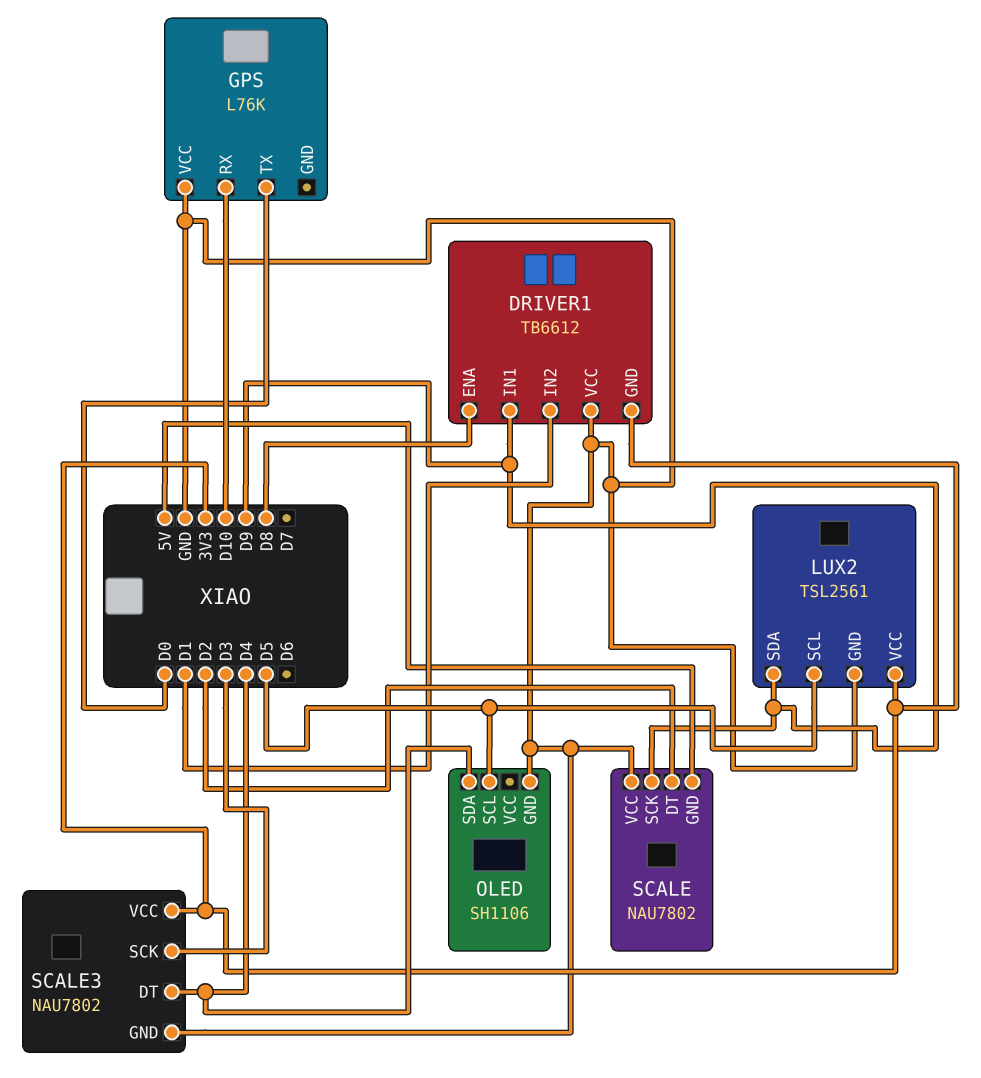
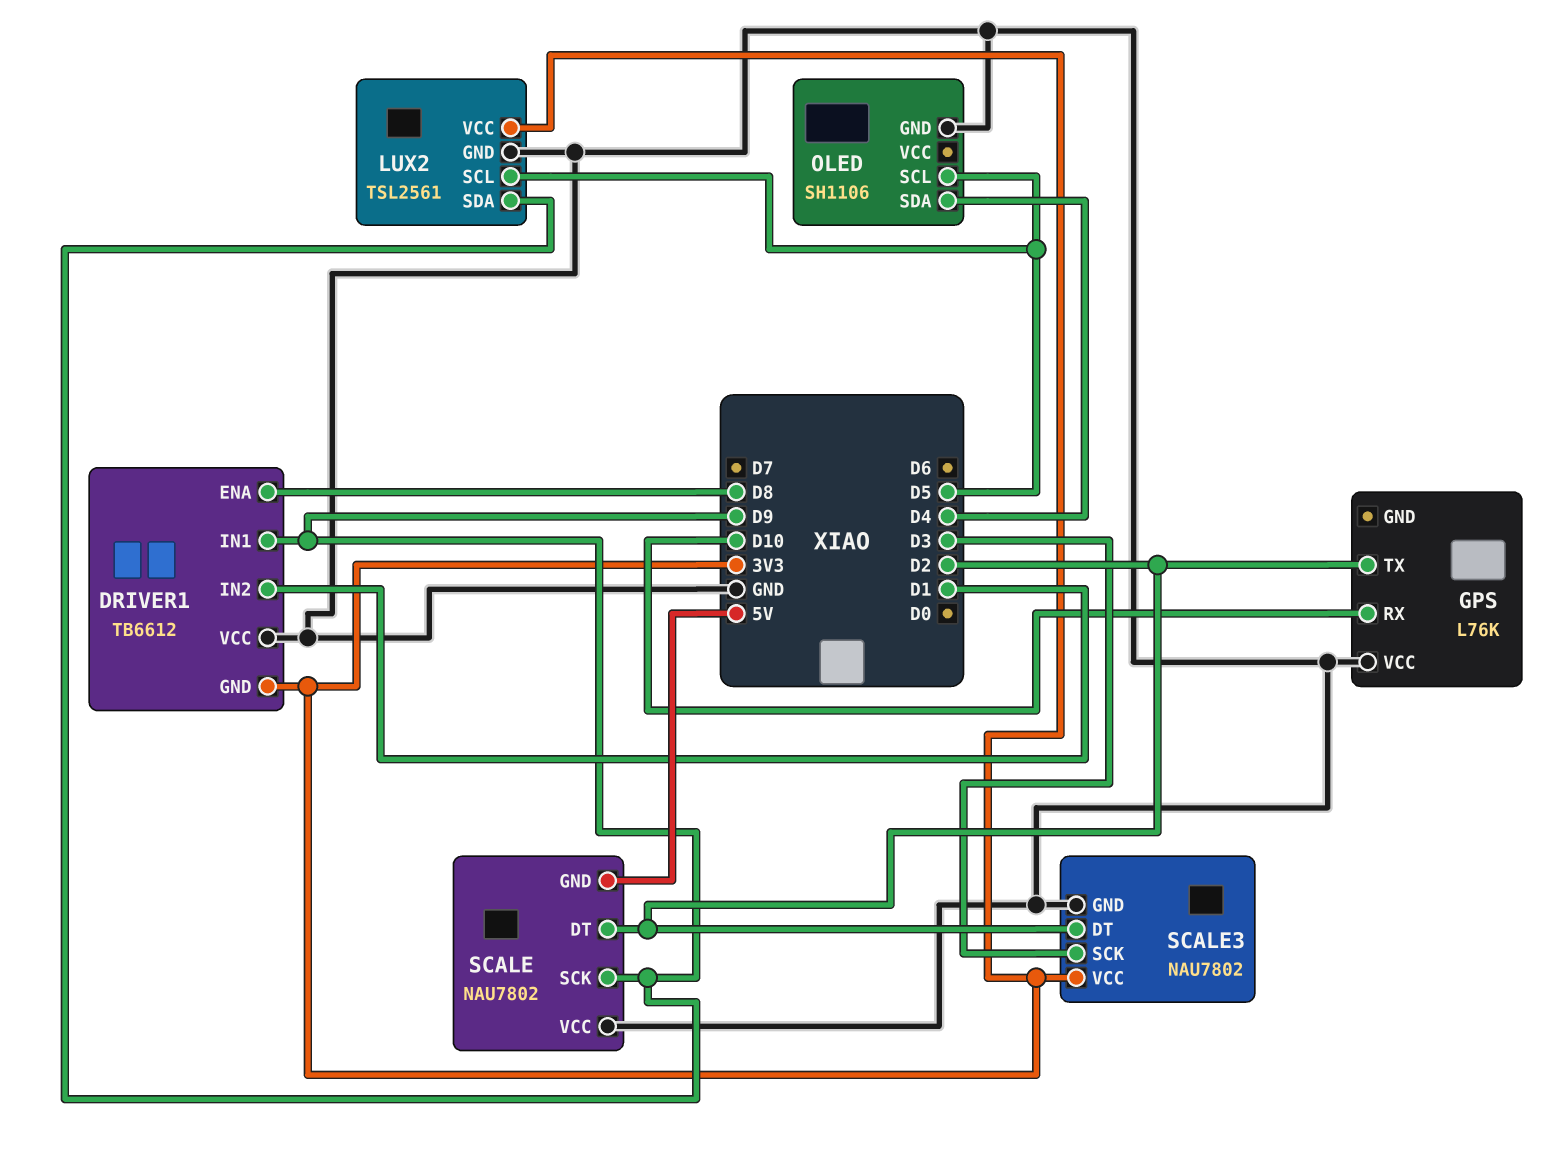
GPS pin TX: D0 -> D2
SCALE3 pin DT: D4 -> D2

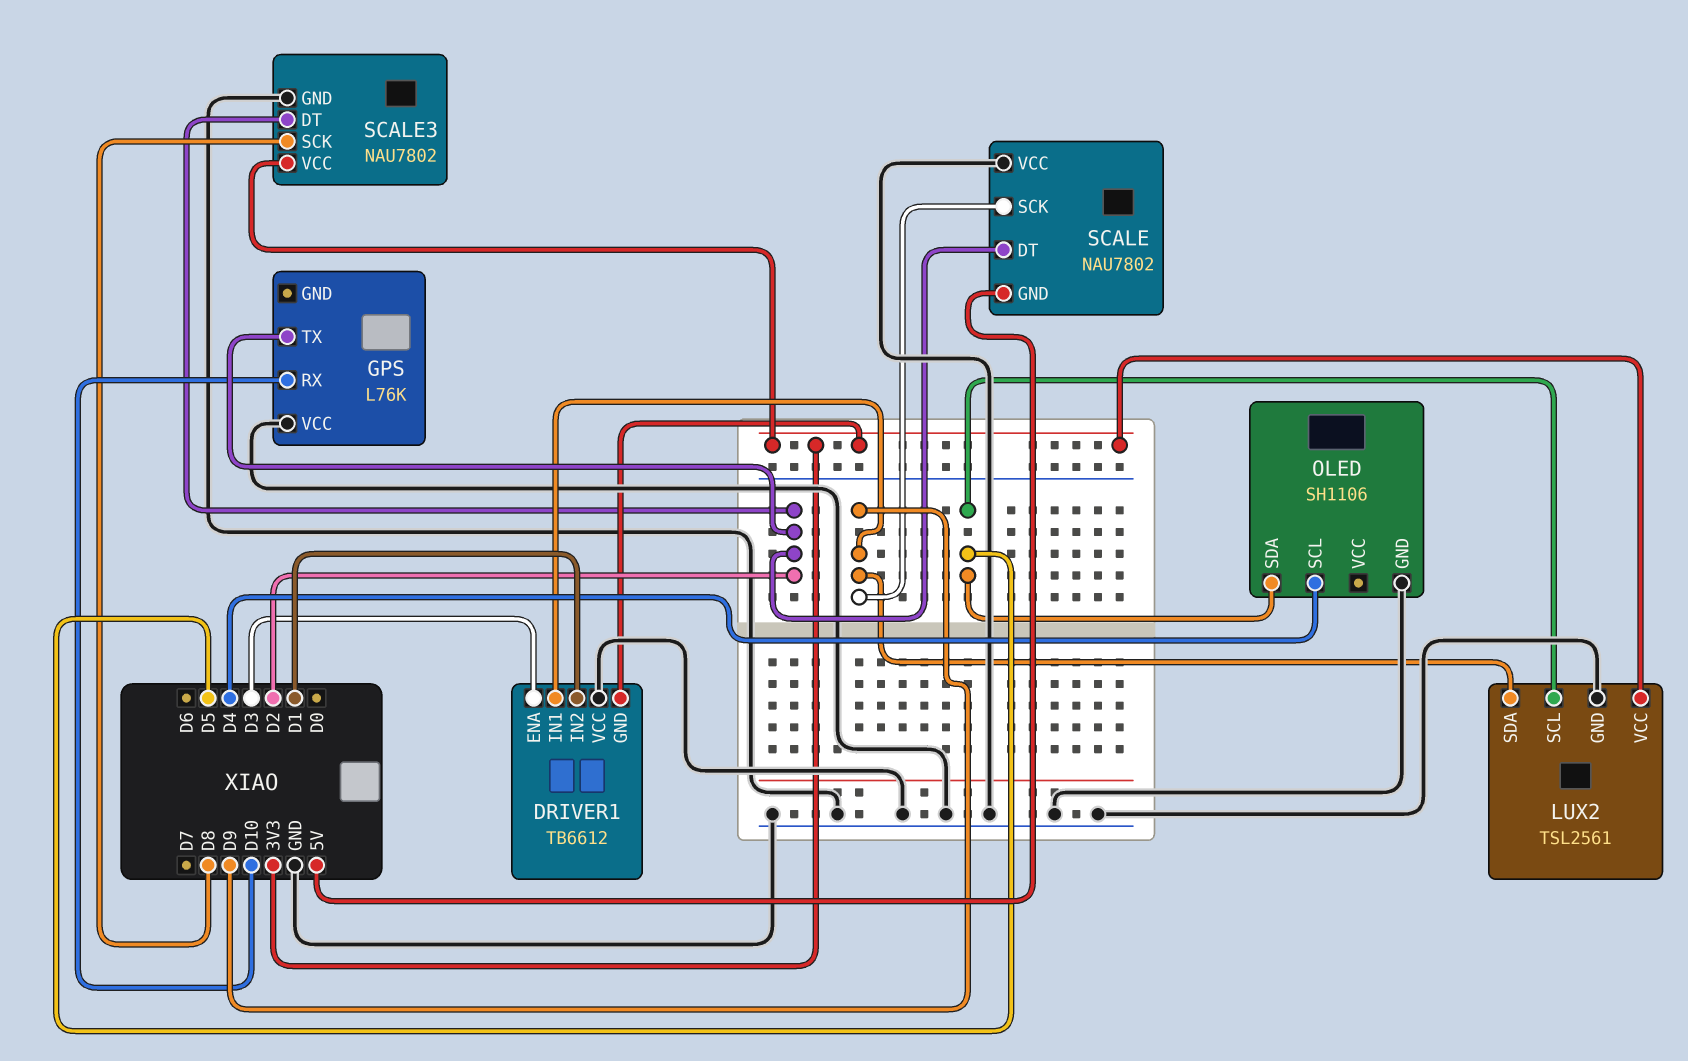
DRIVER1 pin ENA: D8 -> D3
OLED pin SCL: D5 -> D4
OLED pin SDA: D4 -> D5
SCALE3 pin SCK: D3 -> D8

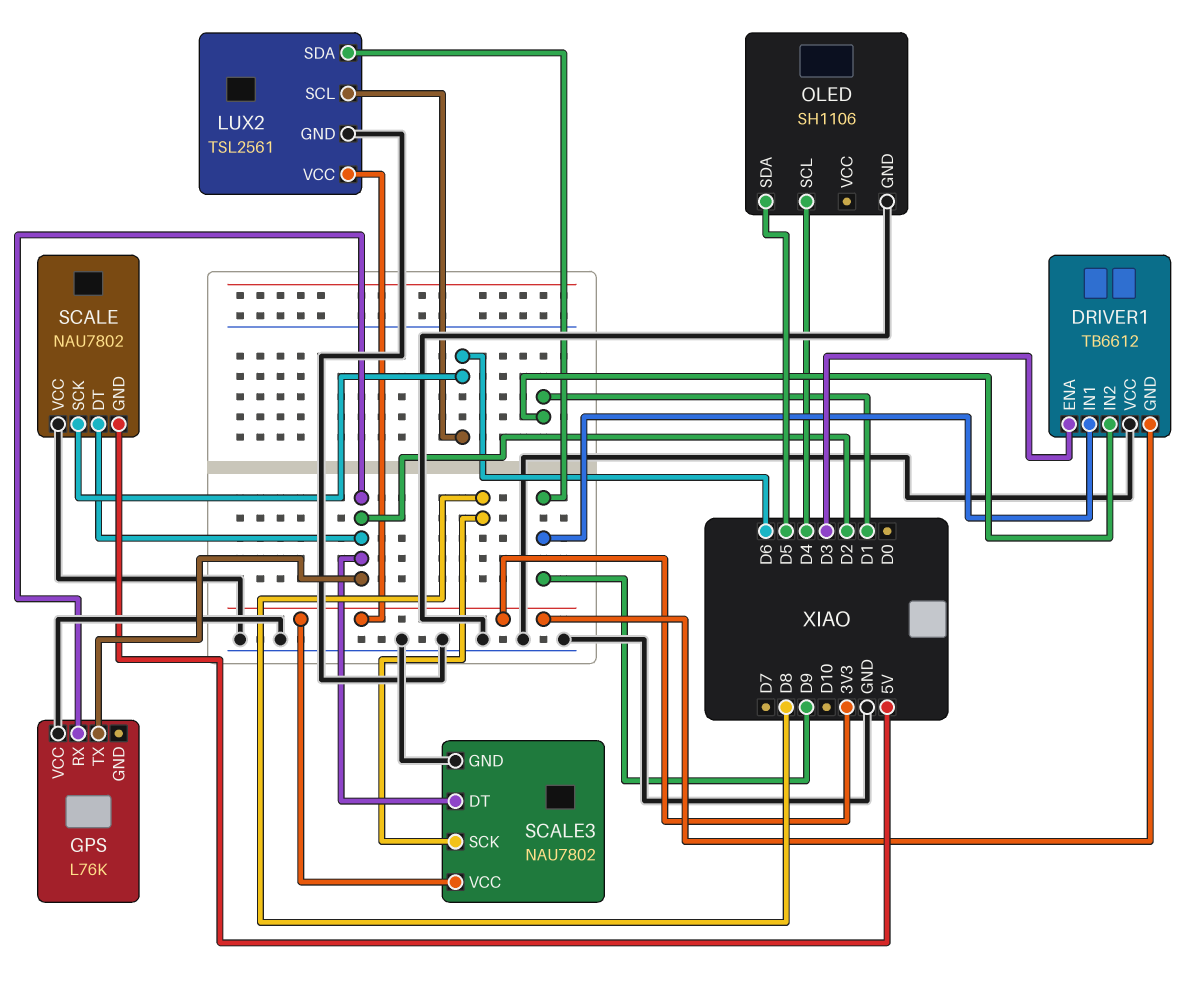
GPS pin RX: D10 -> D2
LUX2 pin SCL: D5 -> D6
SCALE pin SCK: D9 -> D6

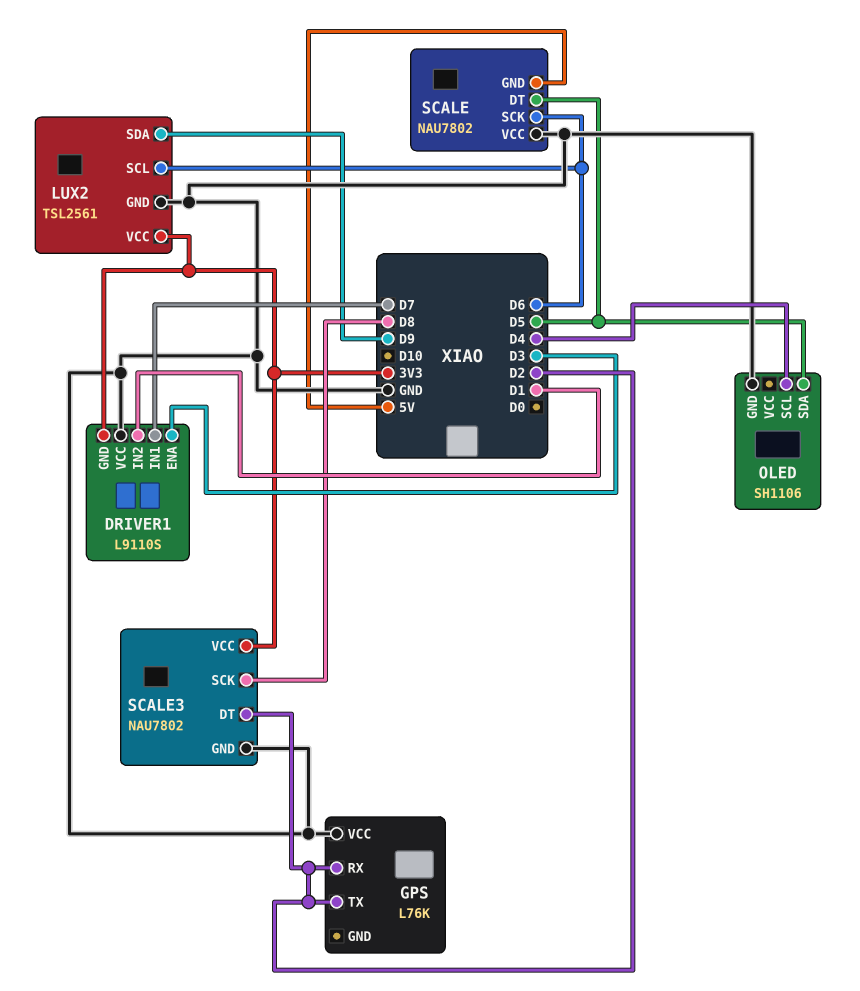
DRIVER1: TB6612 -> L9110S
DRIVER1 pin IN1: D9 -> D7
SCALE pin DT: D2 -> D5

